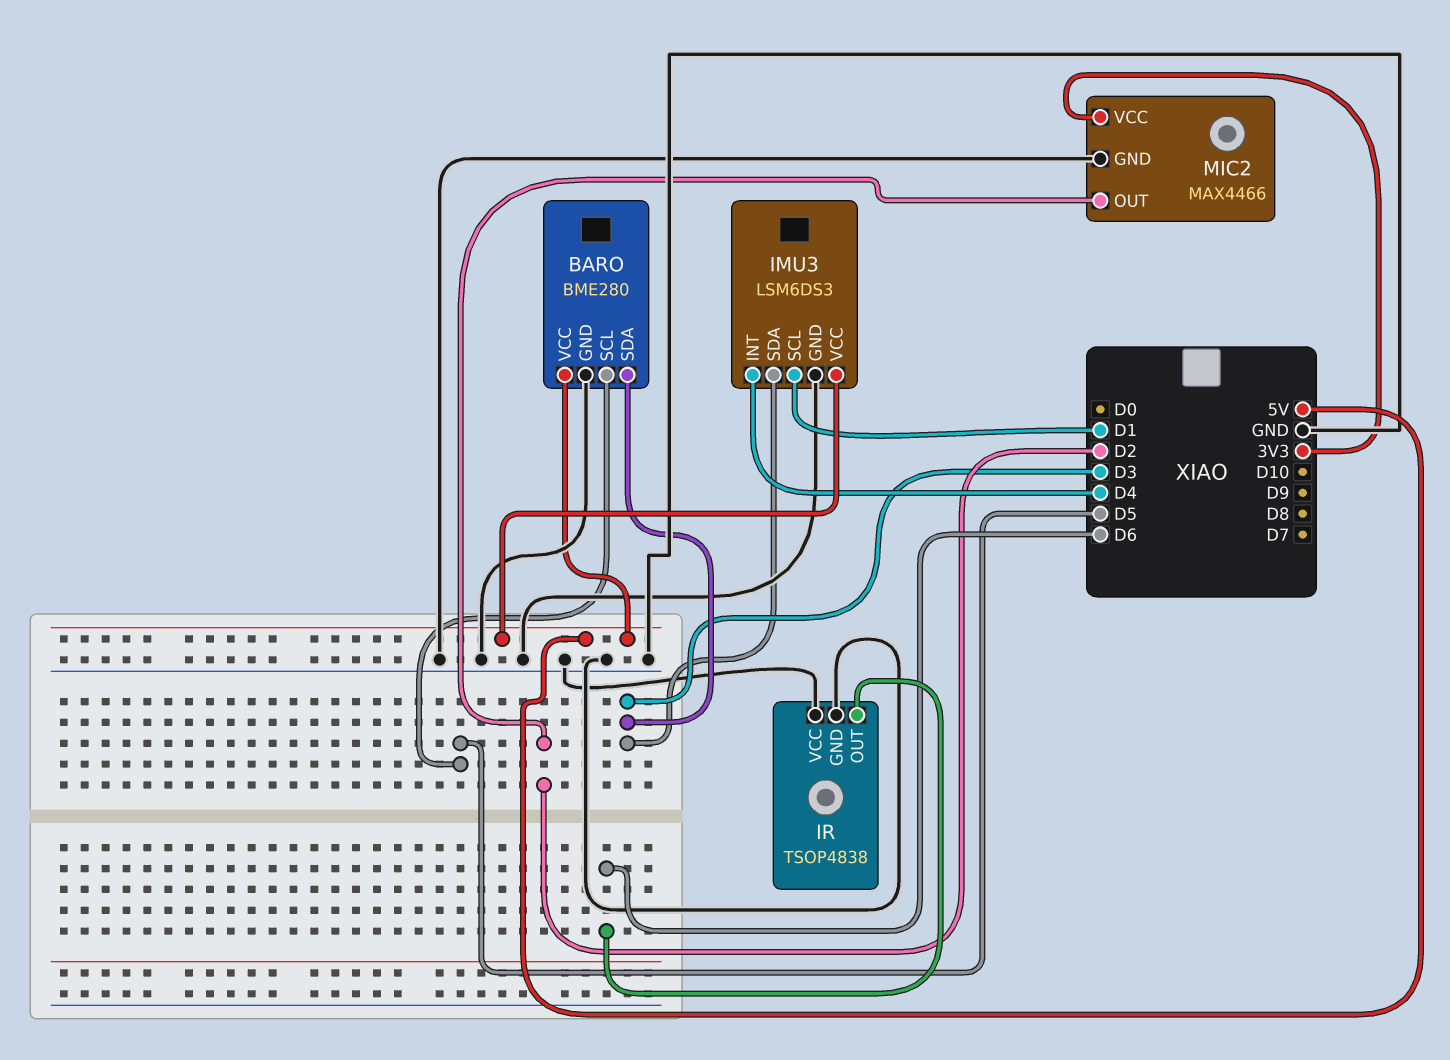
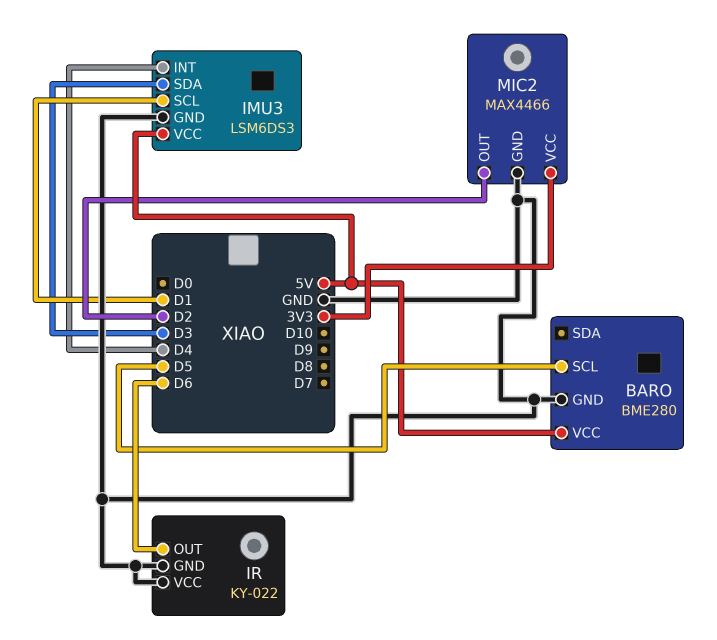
BARO pin SDA: D3 -> none
IR: TSOP4838 -> KY-022

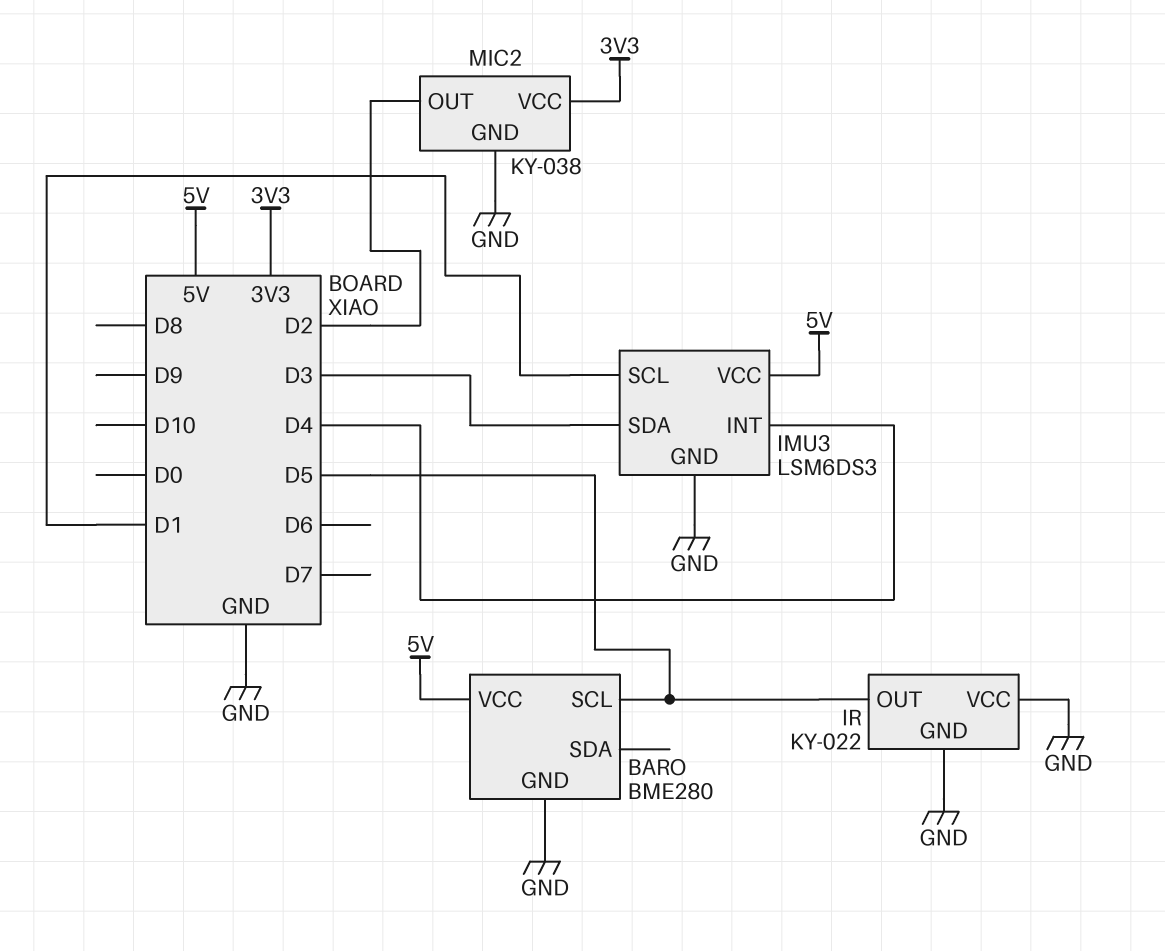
IR pin OUT: D6 -> D5
MIC2: MAX4466 -> KY-038

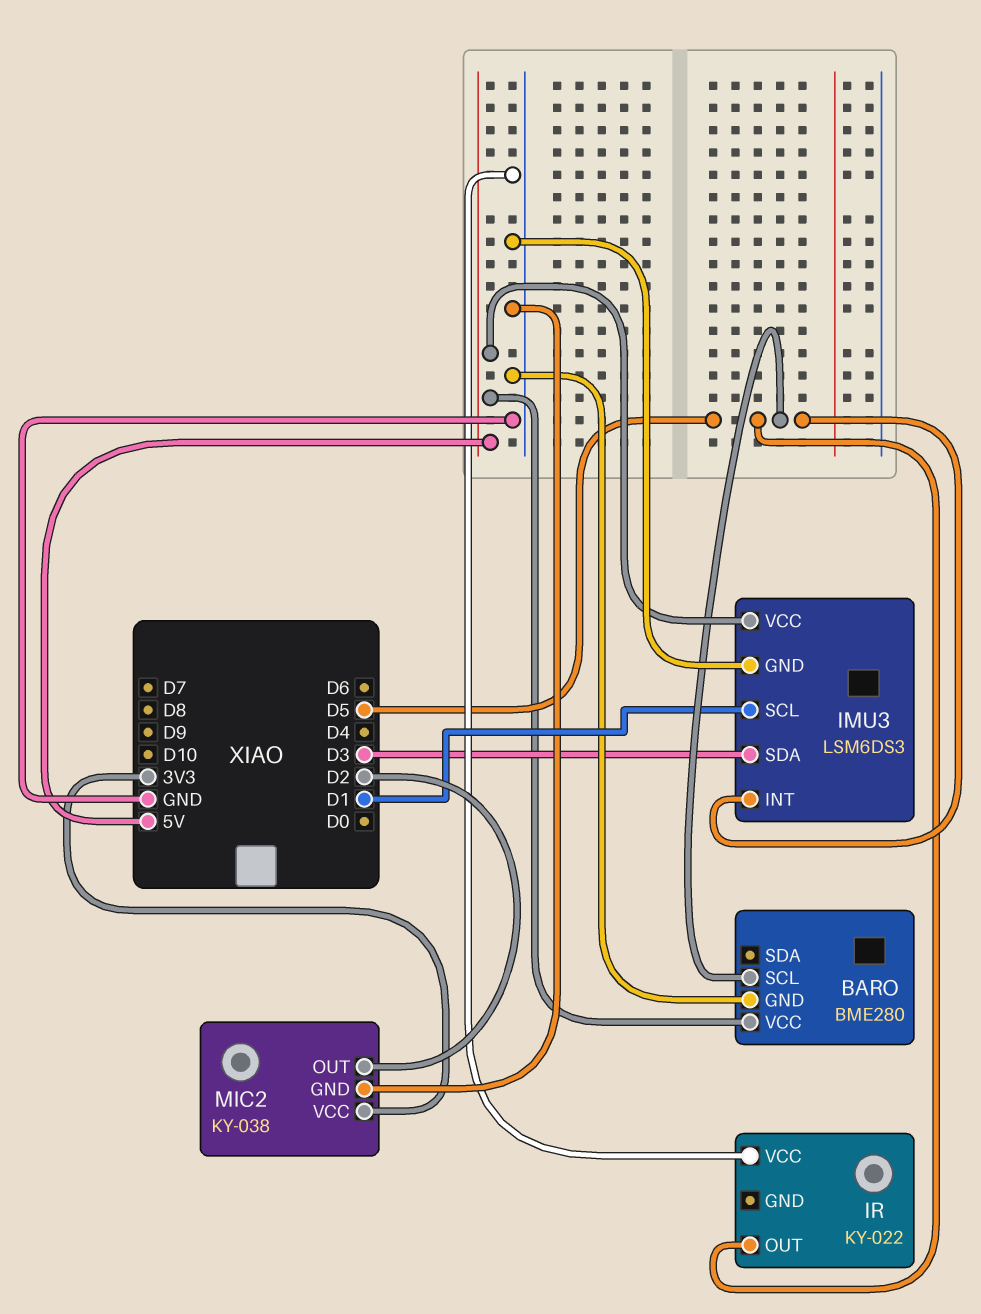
IMU3 pin INT: D4 -> D5
IR pin GND: GND -> none

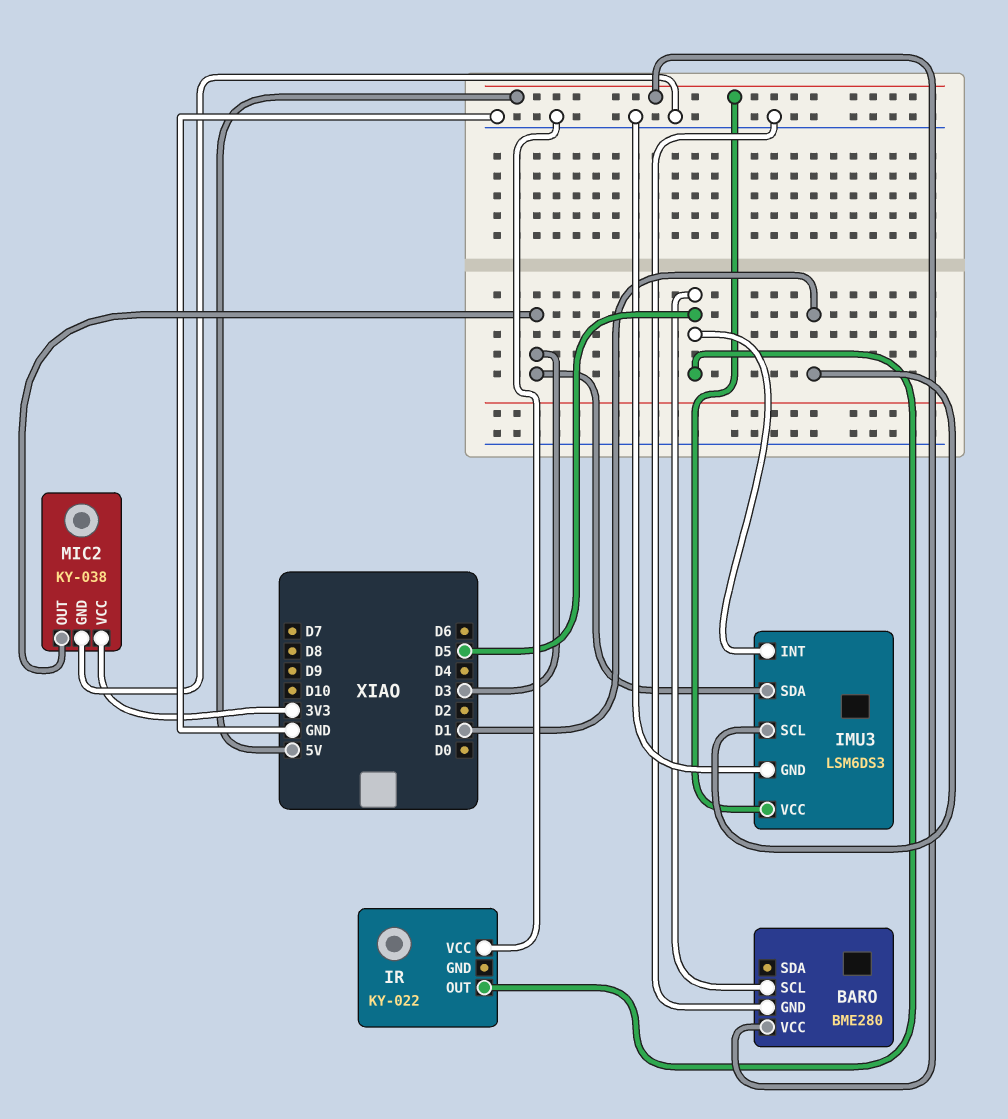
MIC2 pin OUT: D2 -> D3

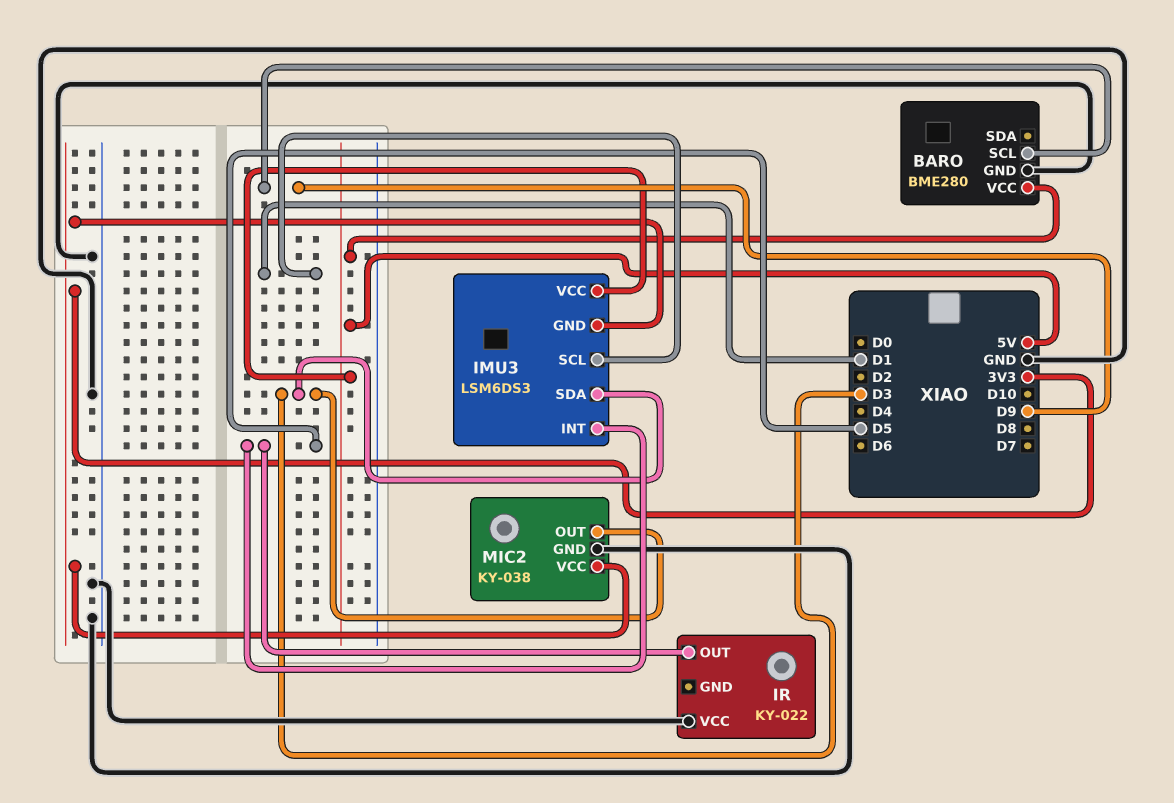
BARO pin SCL: D5 -> D9
IMU3 pin GND: GND -> 3V3

